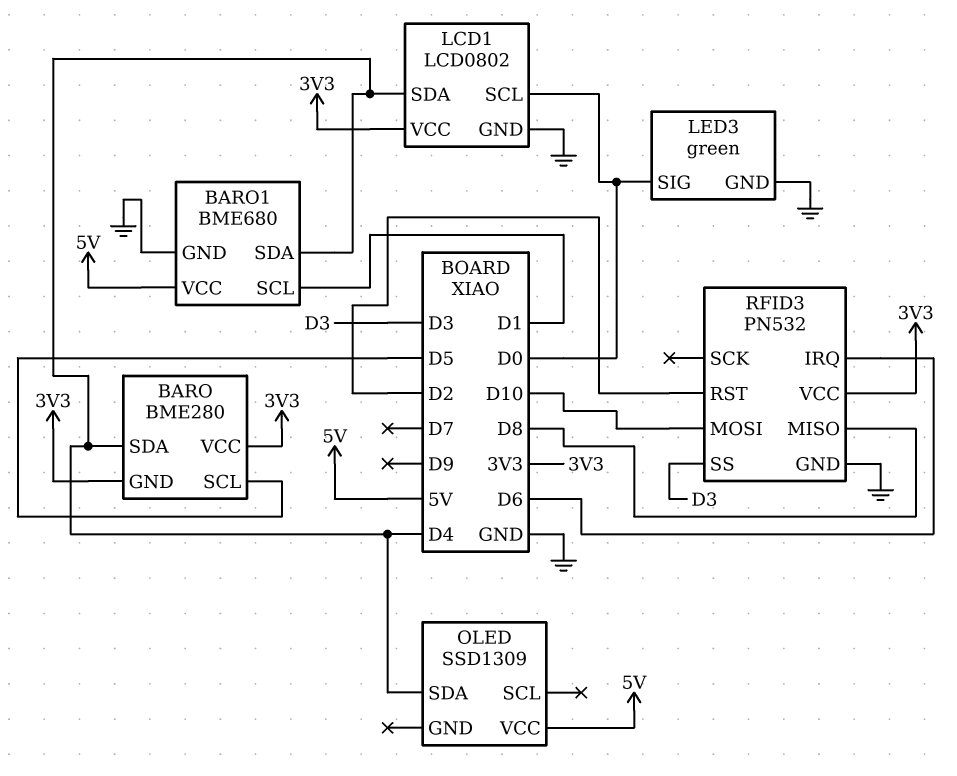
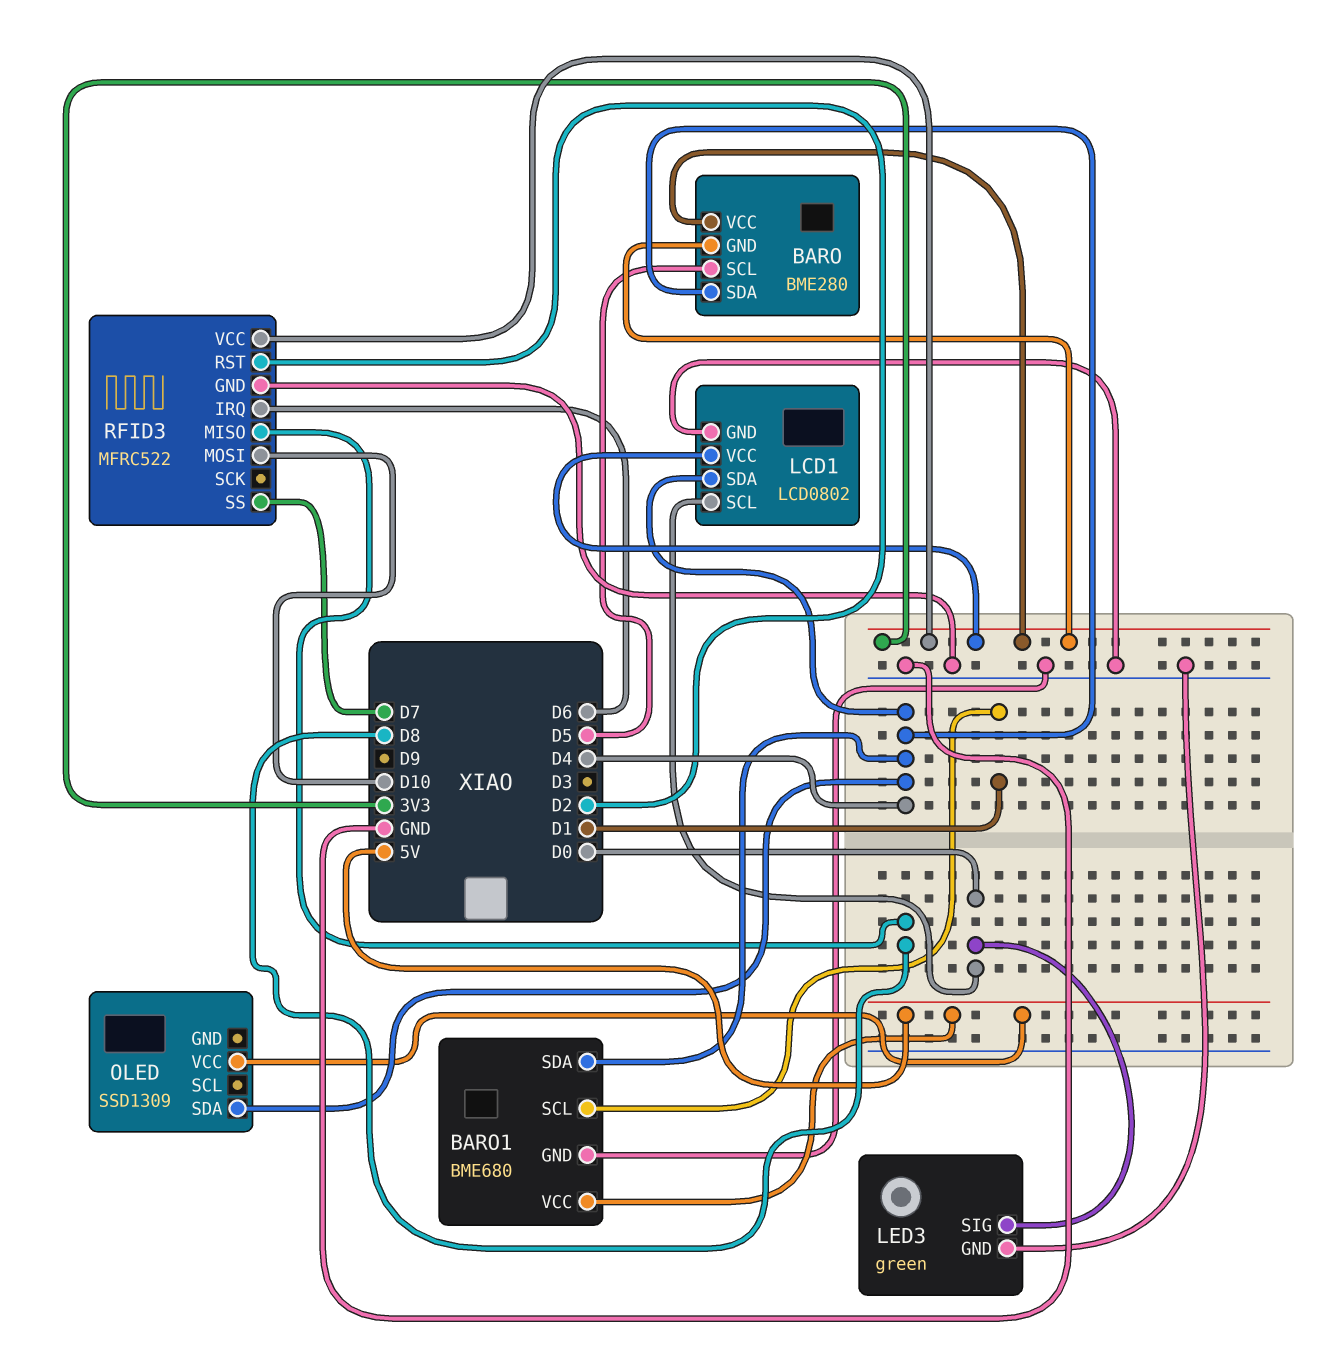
RFID3: PN532 -> MFRC522
RFID3 pin SS: D3 -> D7

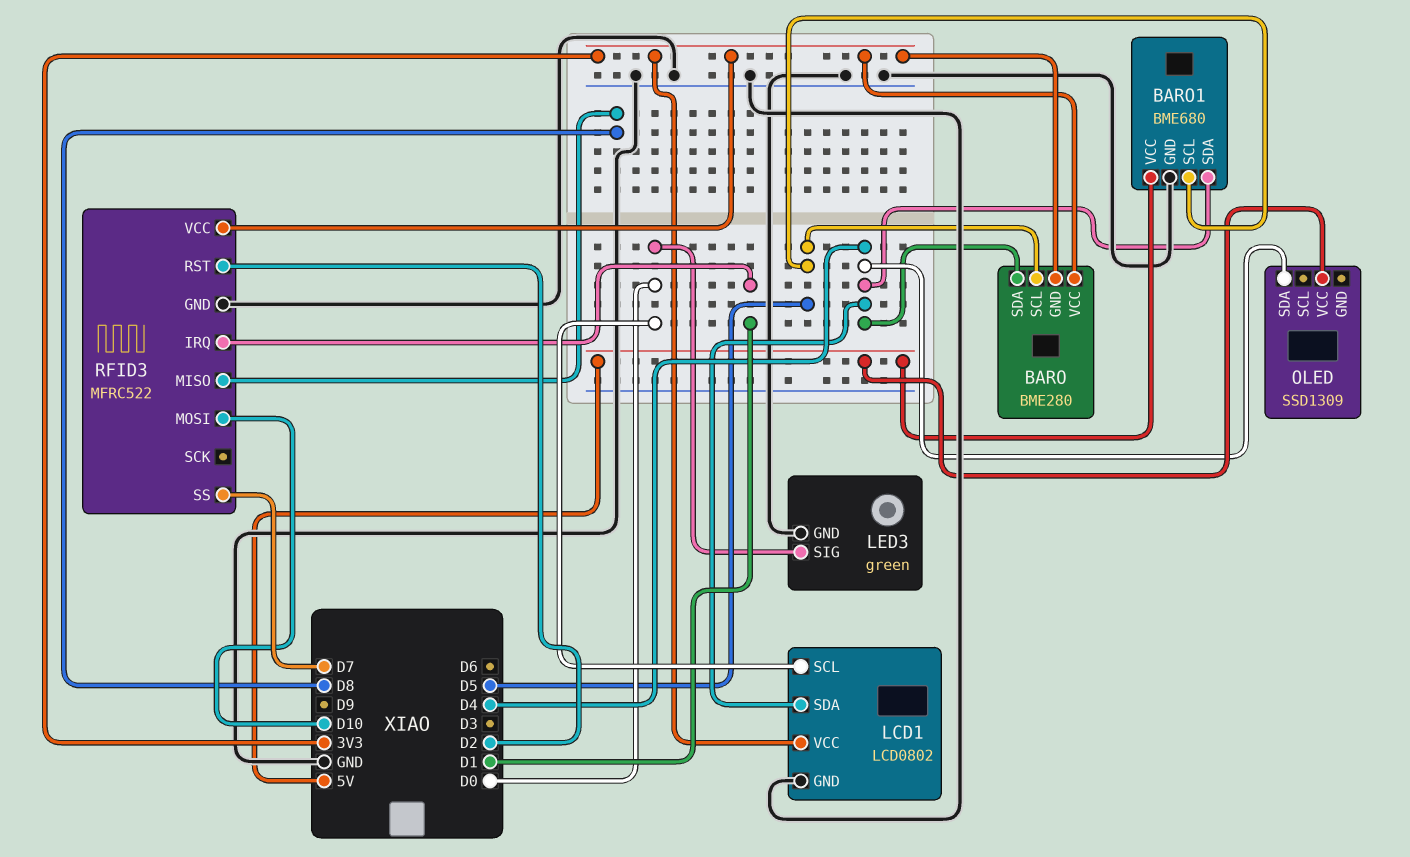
BARO1 pin SCL: D1 -> D5
RFID3 pin IRQ: D6 -> D1

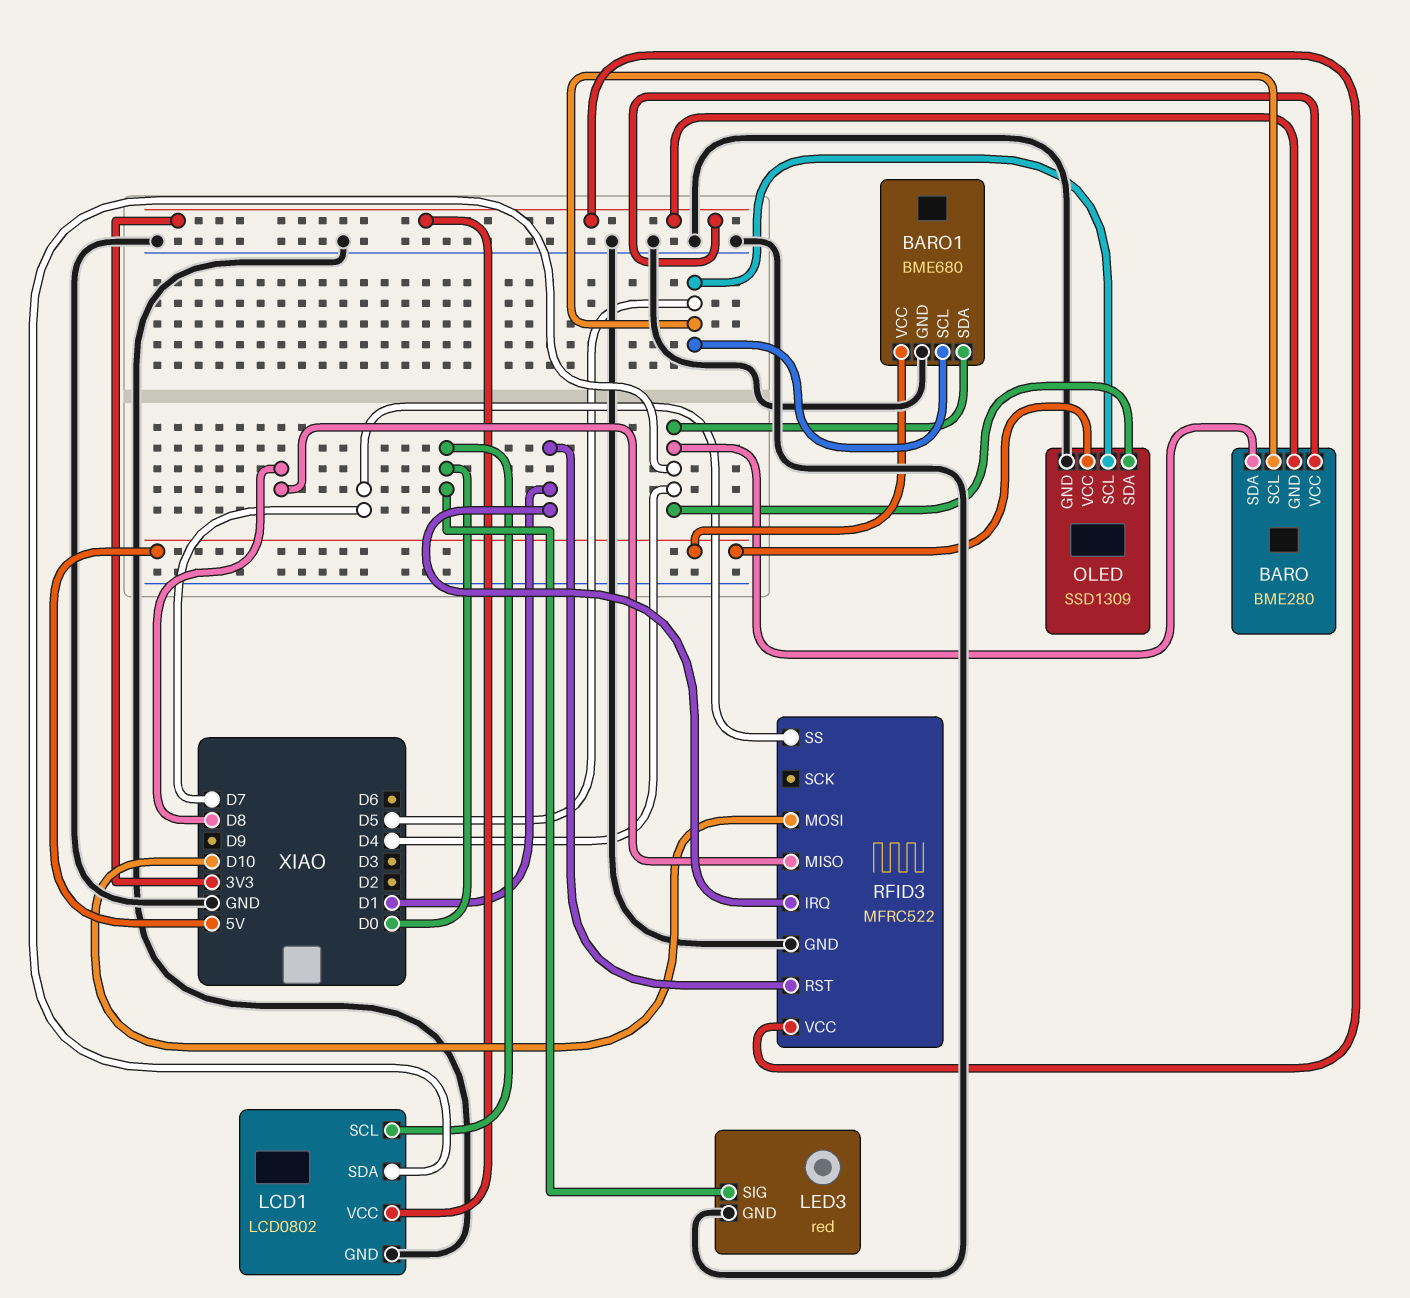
LED3: green -> red
OLED pin GND: none -> GND
OLED pin SCL: none -> D5
RFID3 pin RST: D2 -> D1

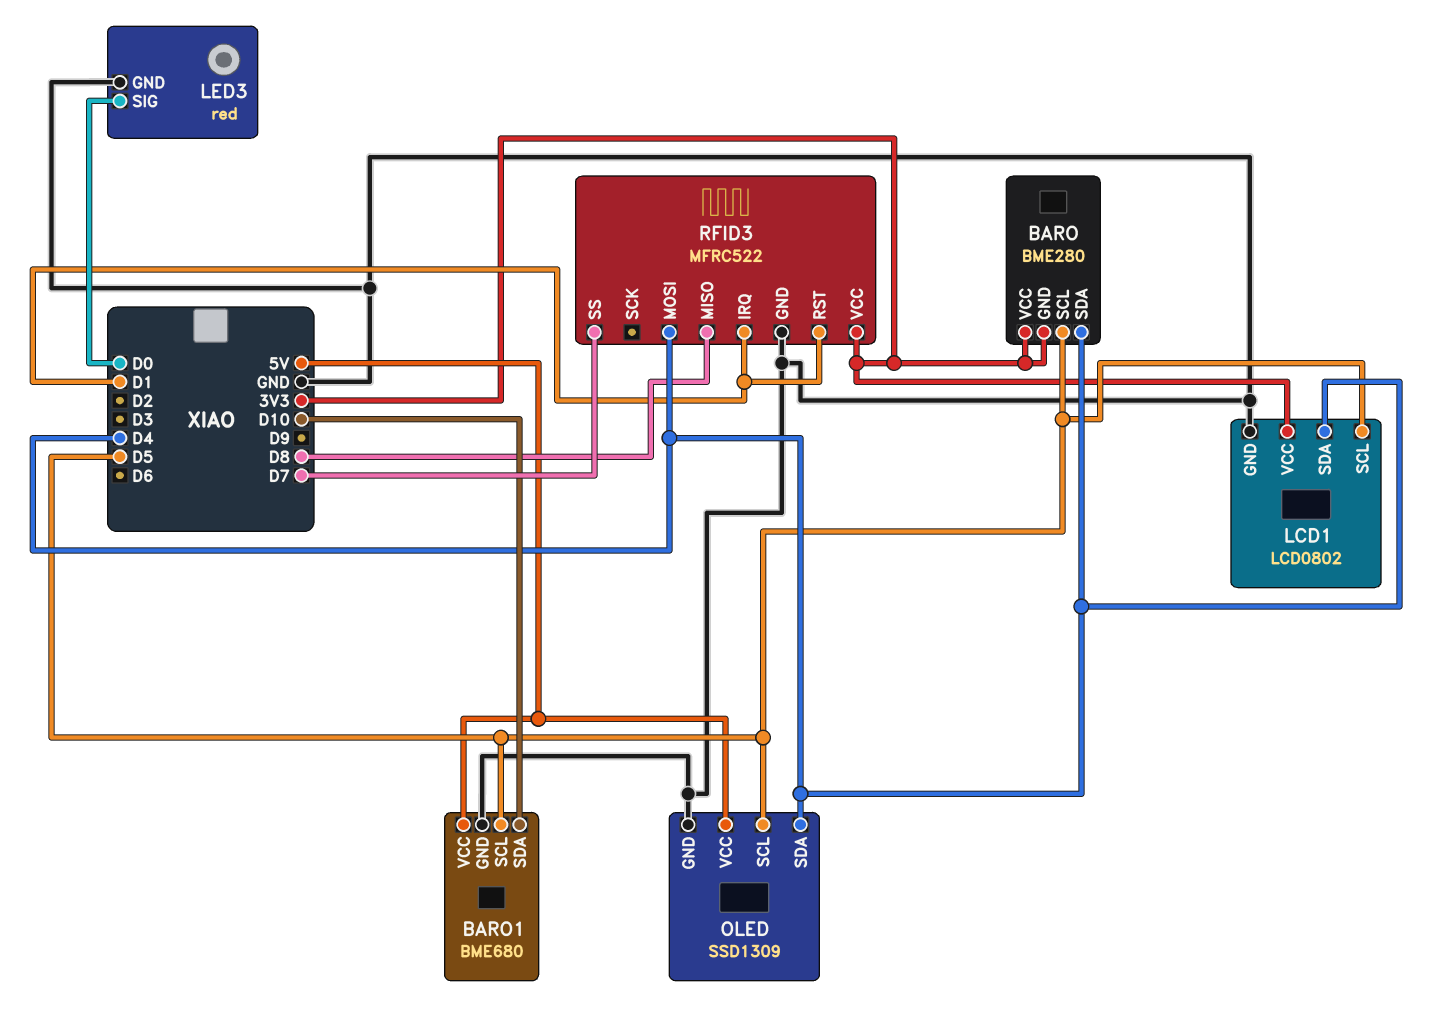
BARO1 pin SDA: D4 -> D10
LCD1 pin SCL: D0 -> D5
RFID3 pin MOSI: D10 -> D4

